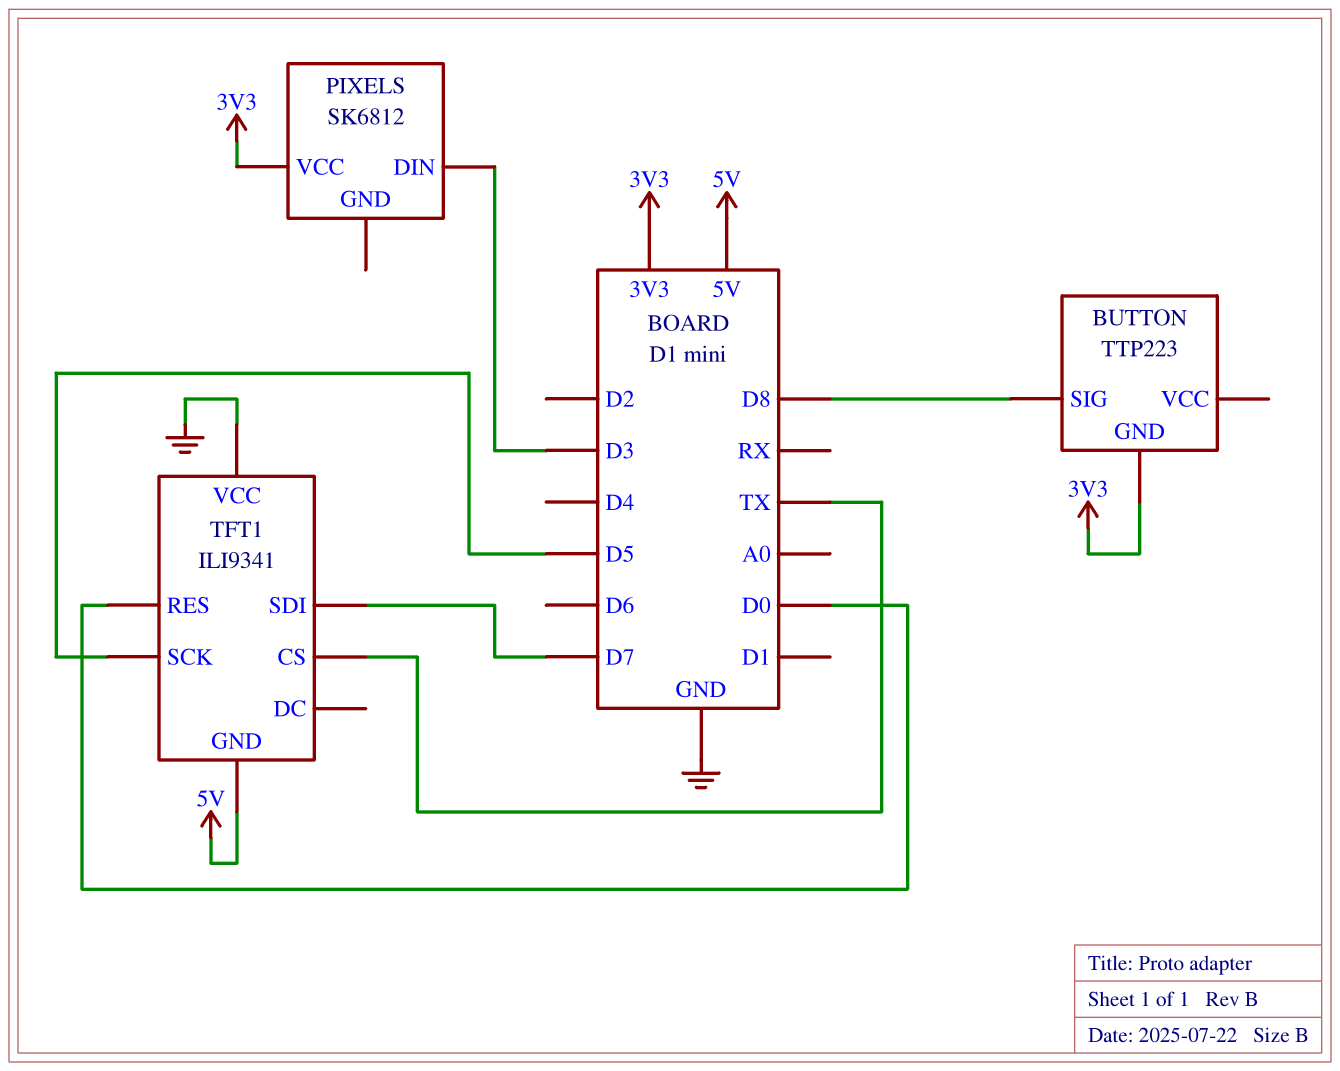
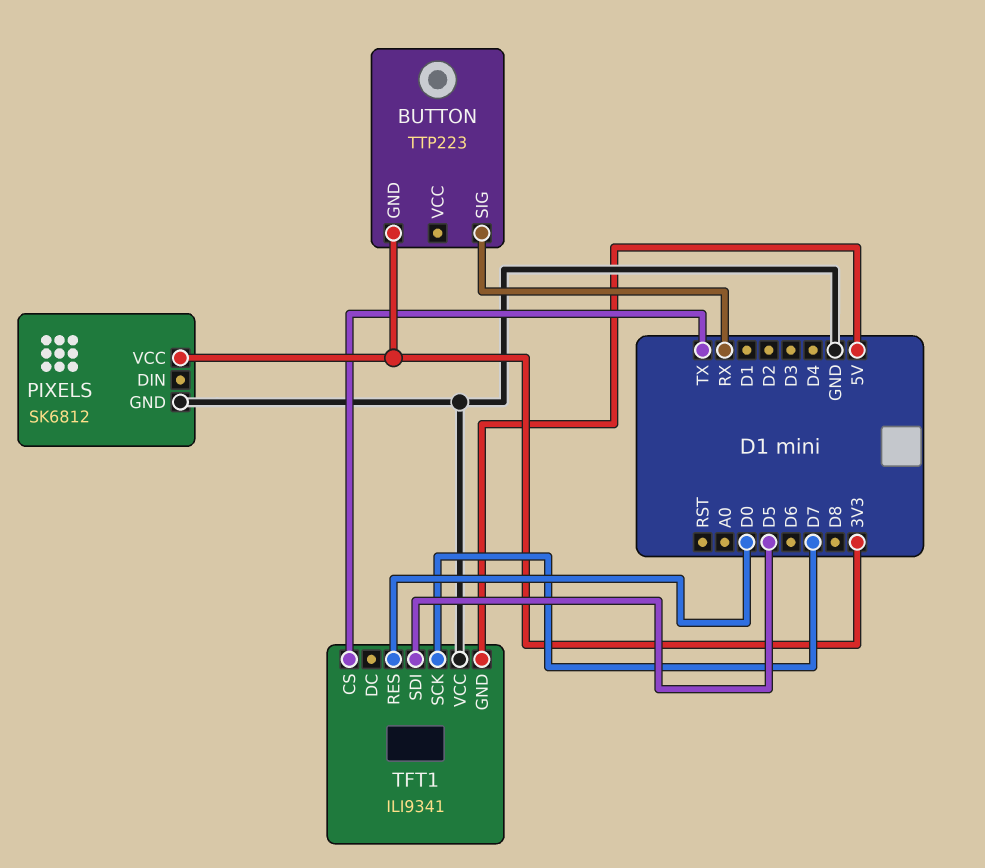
BUTTON pin SIG: D8 -> RX
PIXELS pin DIN: D3 -> none
PIXELS pin GND: none -> GND
TFT1 pin SCK: D5 -> D7
TFT1 pin SDI: D7 -> D5

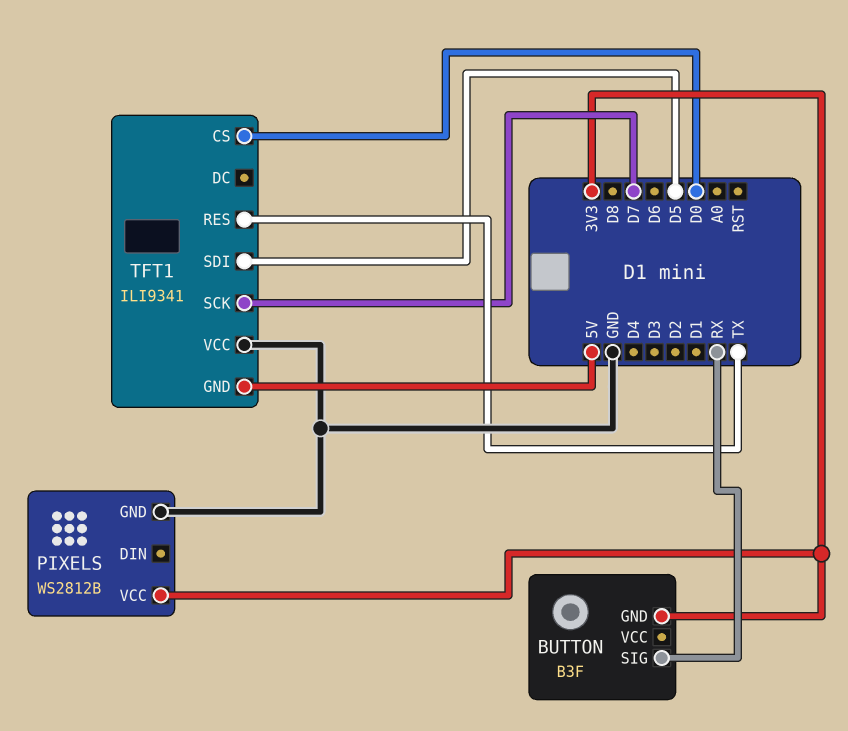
BUTTON: TTP223 -> B3F
PIXELS: SK6812 -> WS2812B
TFT1 pin CS: TX -> D0
TFT1 pin RES: D0 -> TX

